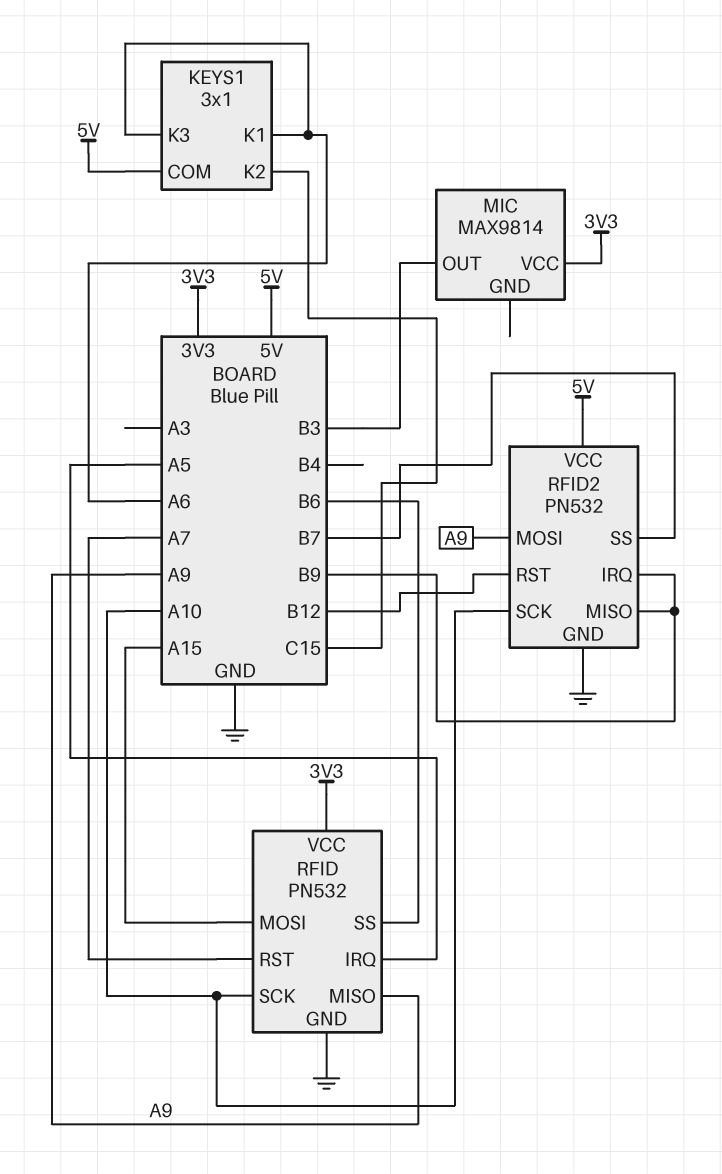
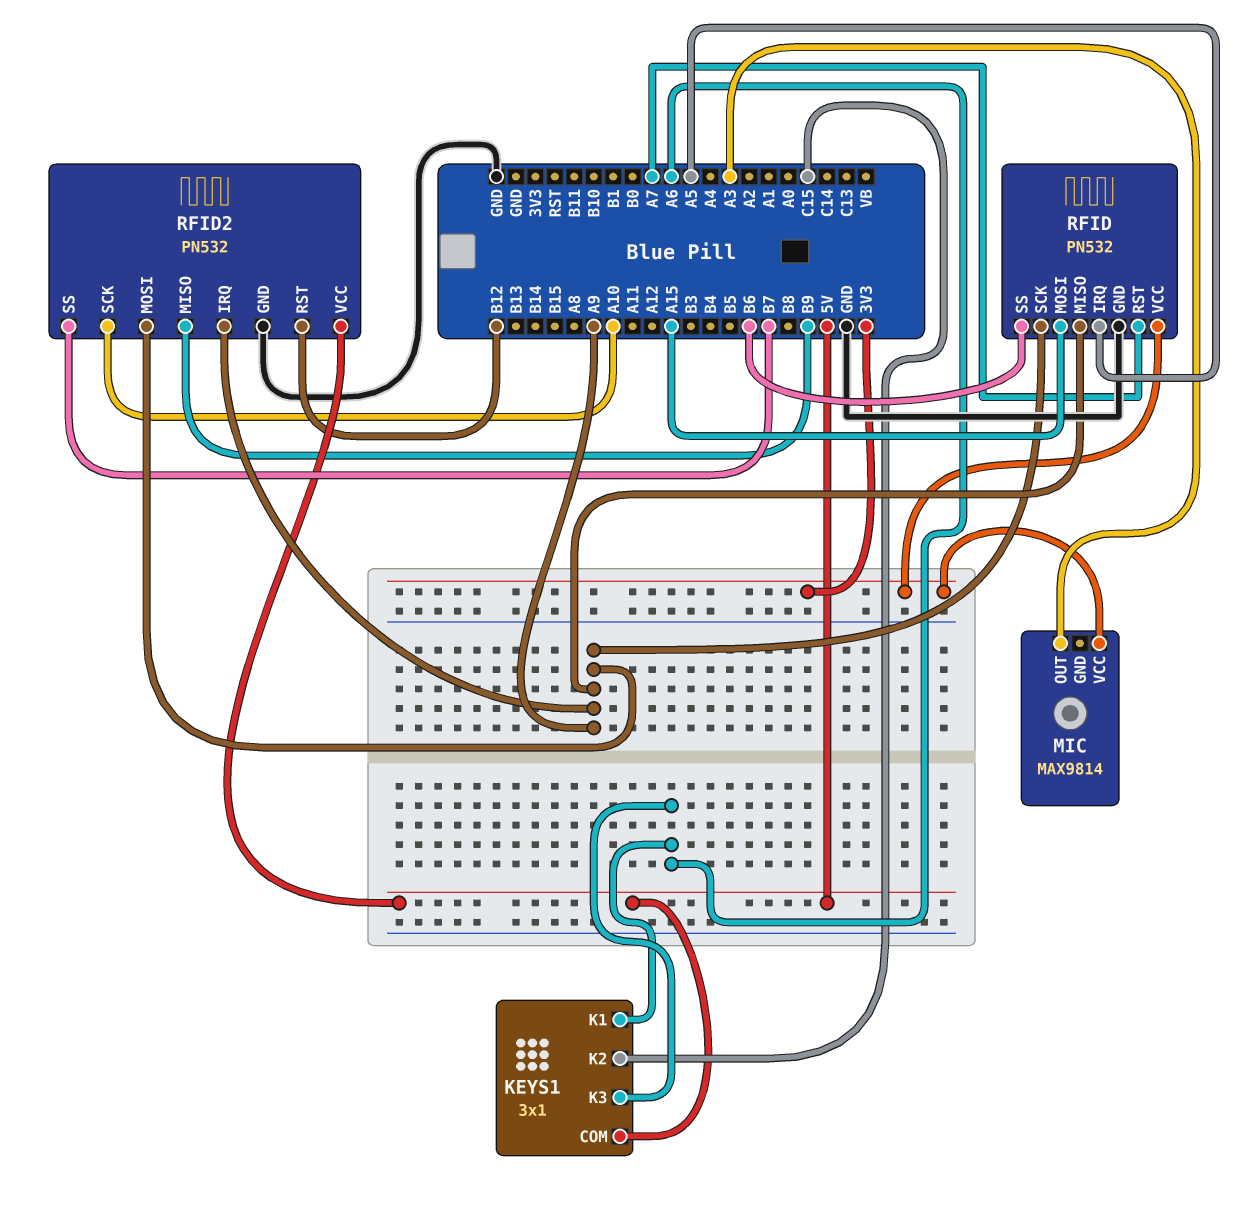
MIC pin OUT: B3 -> A3
RFID pin SCK: A10 -> A9
RFID2 pin IRQ: B9 -> A9

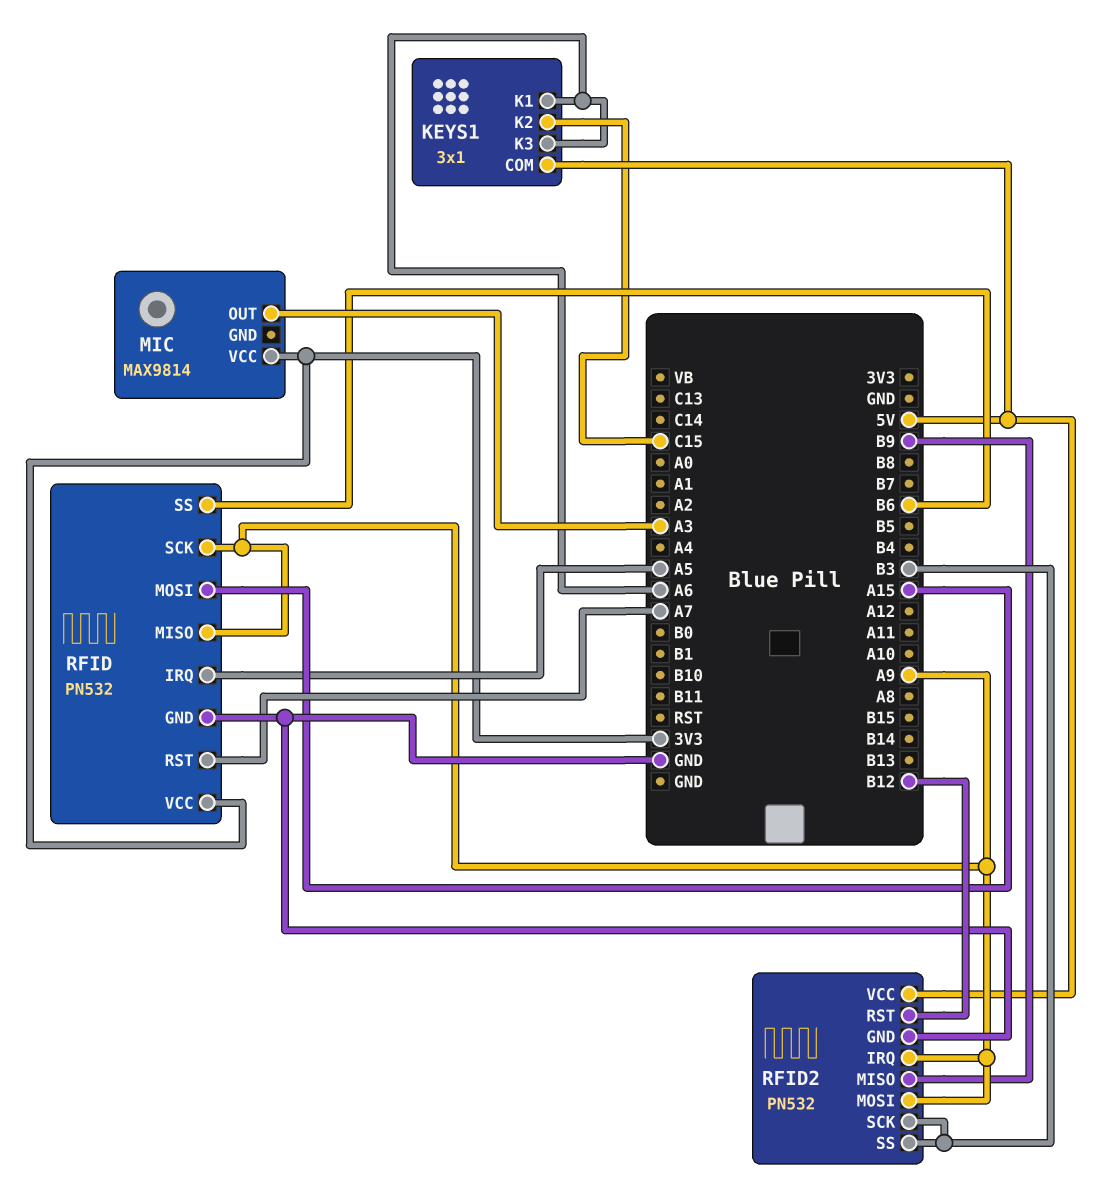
RFID2 pin SCK: A10 -> B3
RFID2 pin SS: B7 -> B3

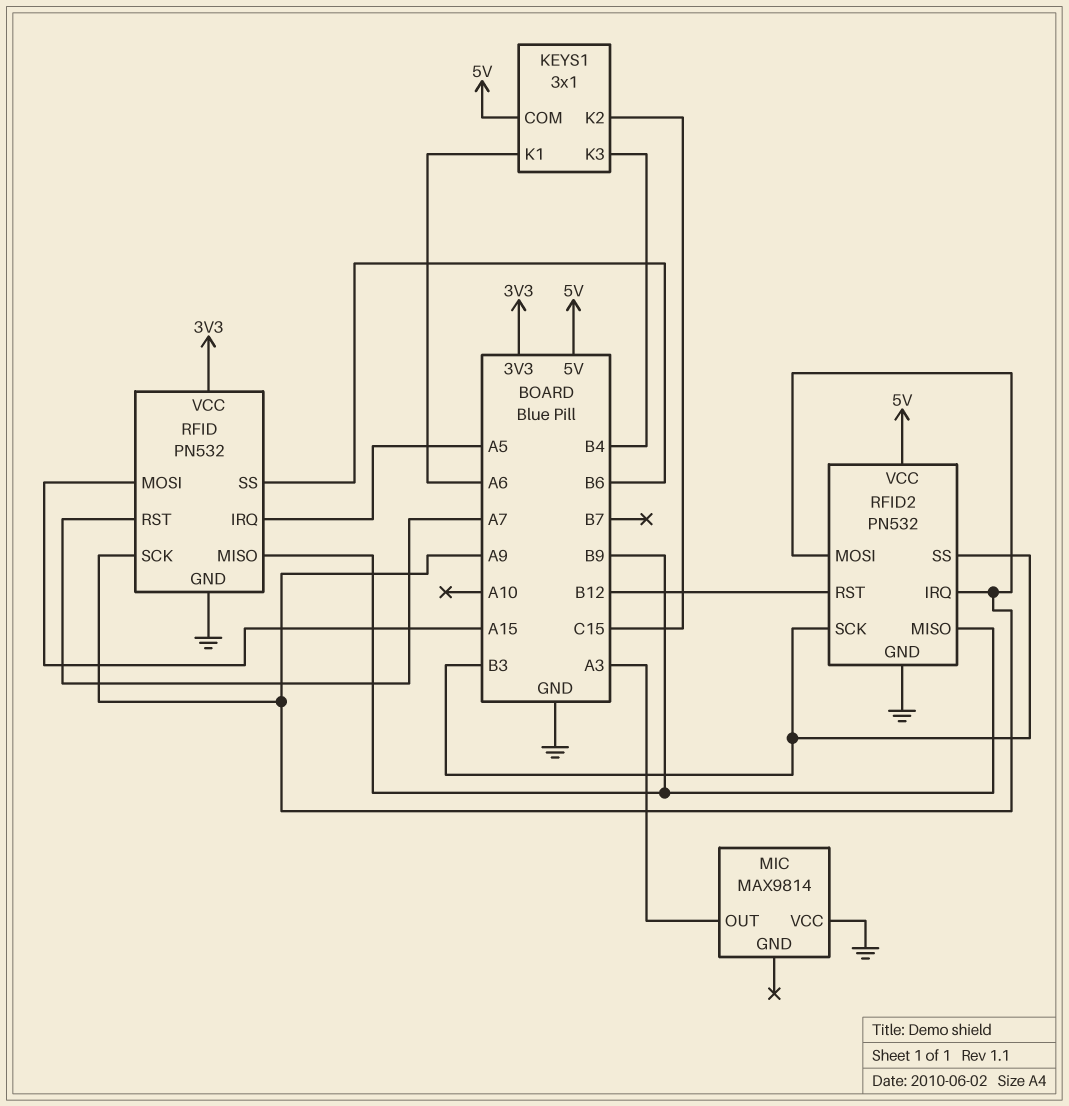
KEYS1 pin K3: A6 -> B4
MIC pin VCC: 3V3 -> GND
RFID pin MISO: A9 -> B9

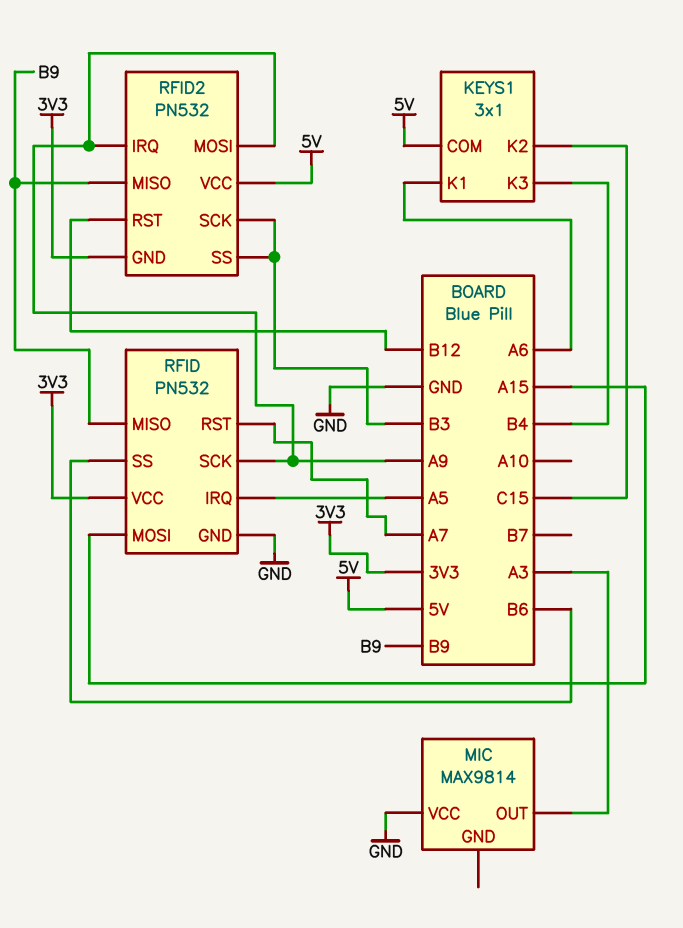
RFID2 pin GND: GND -> 3V3

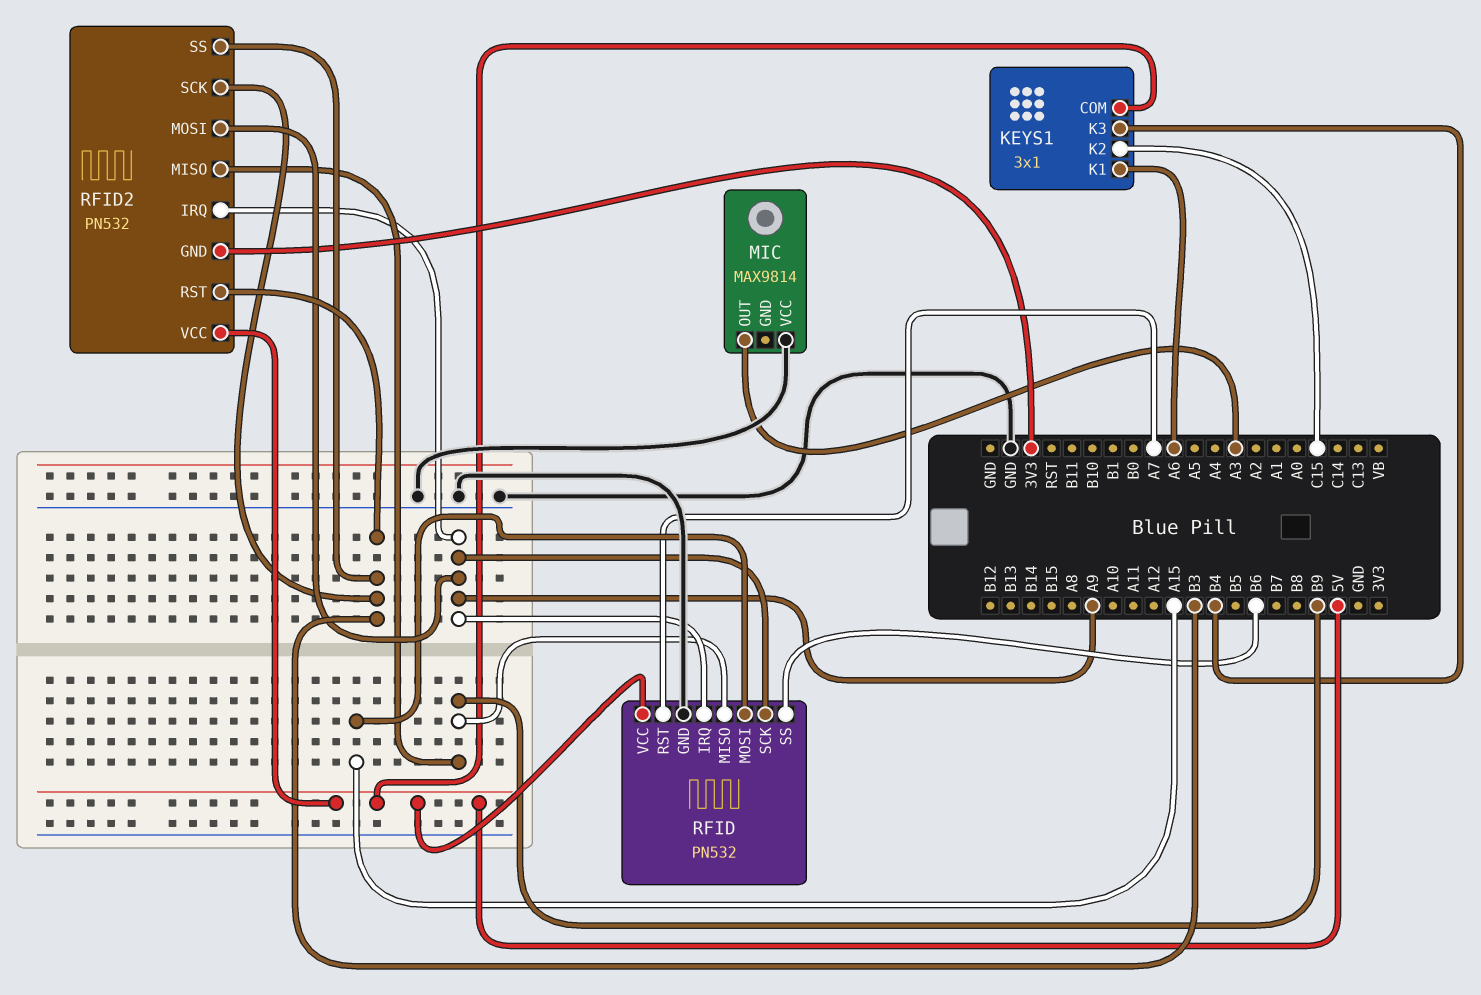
RFID pin IRQ: A5 -> A9
RFID pin VCC: 3V3 -> 5V
RFID2 pin RST: B12 -> B3

